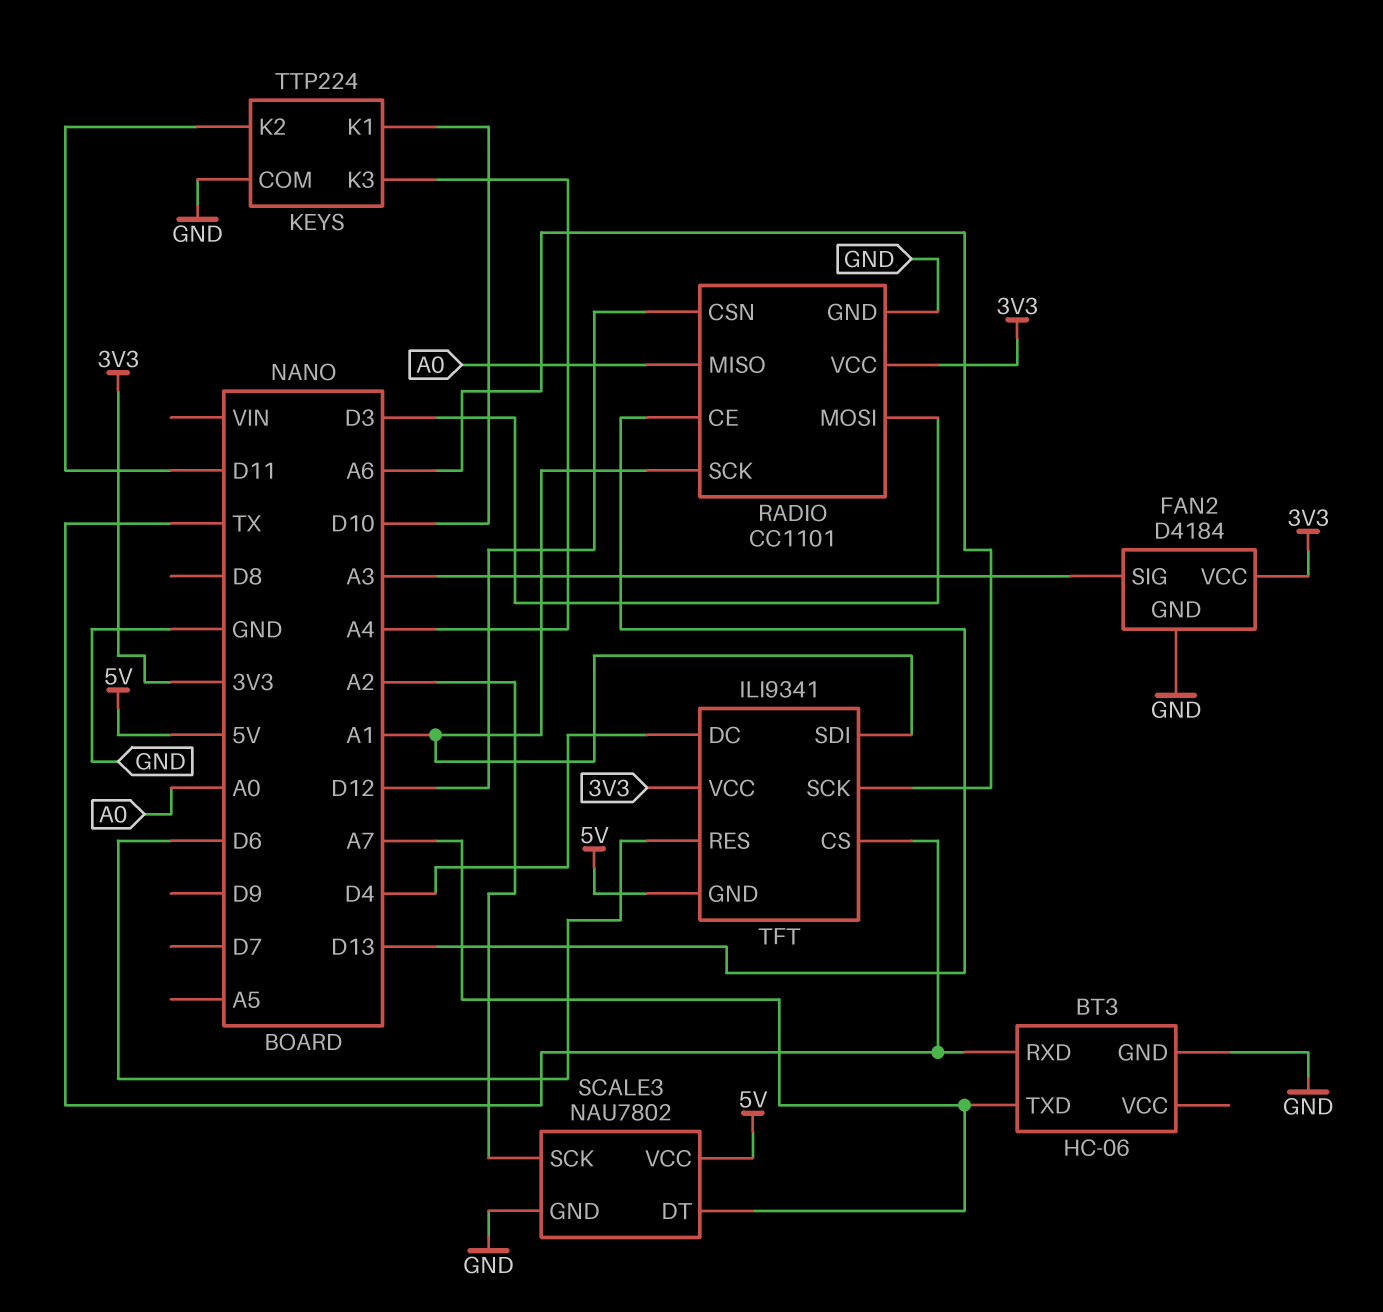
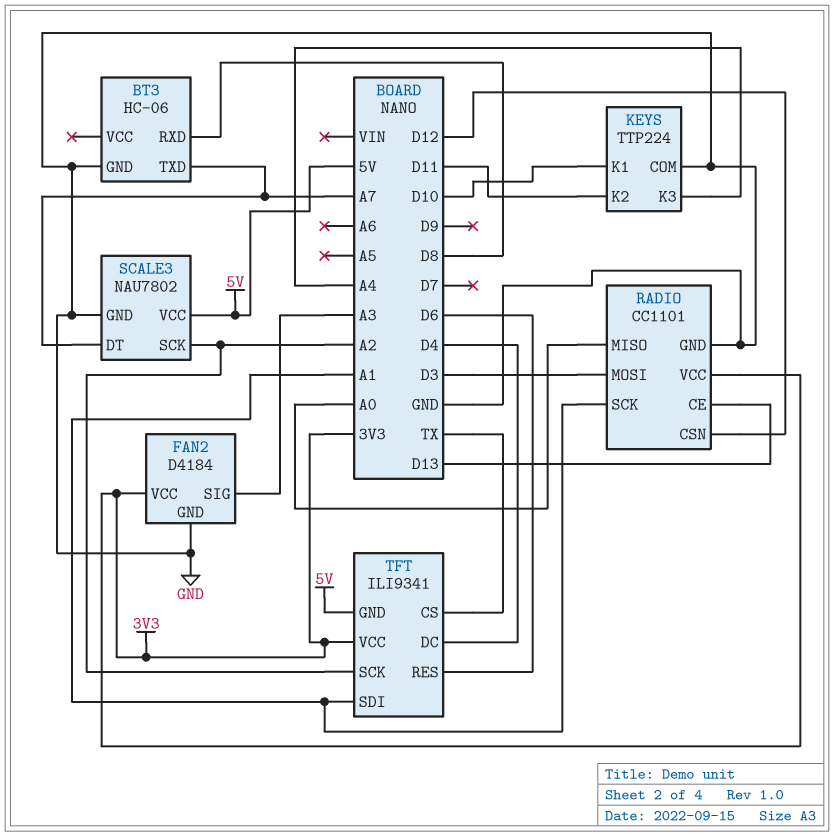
BT3 pin RXD: TX -> D8
TFT pin SCK: A6 -> A2

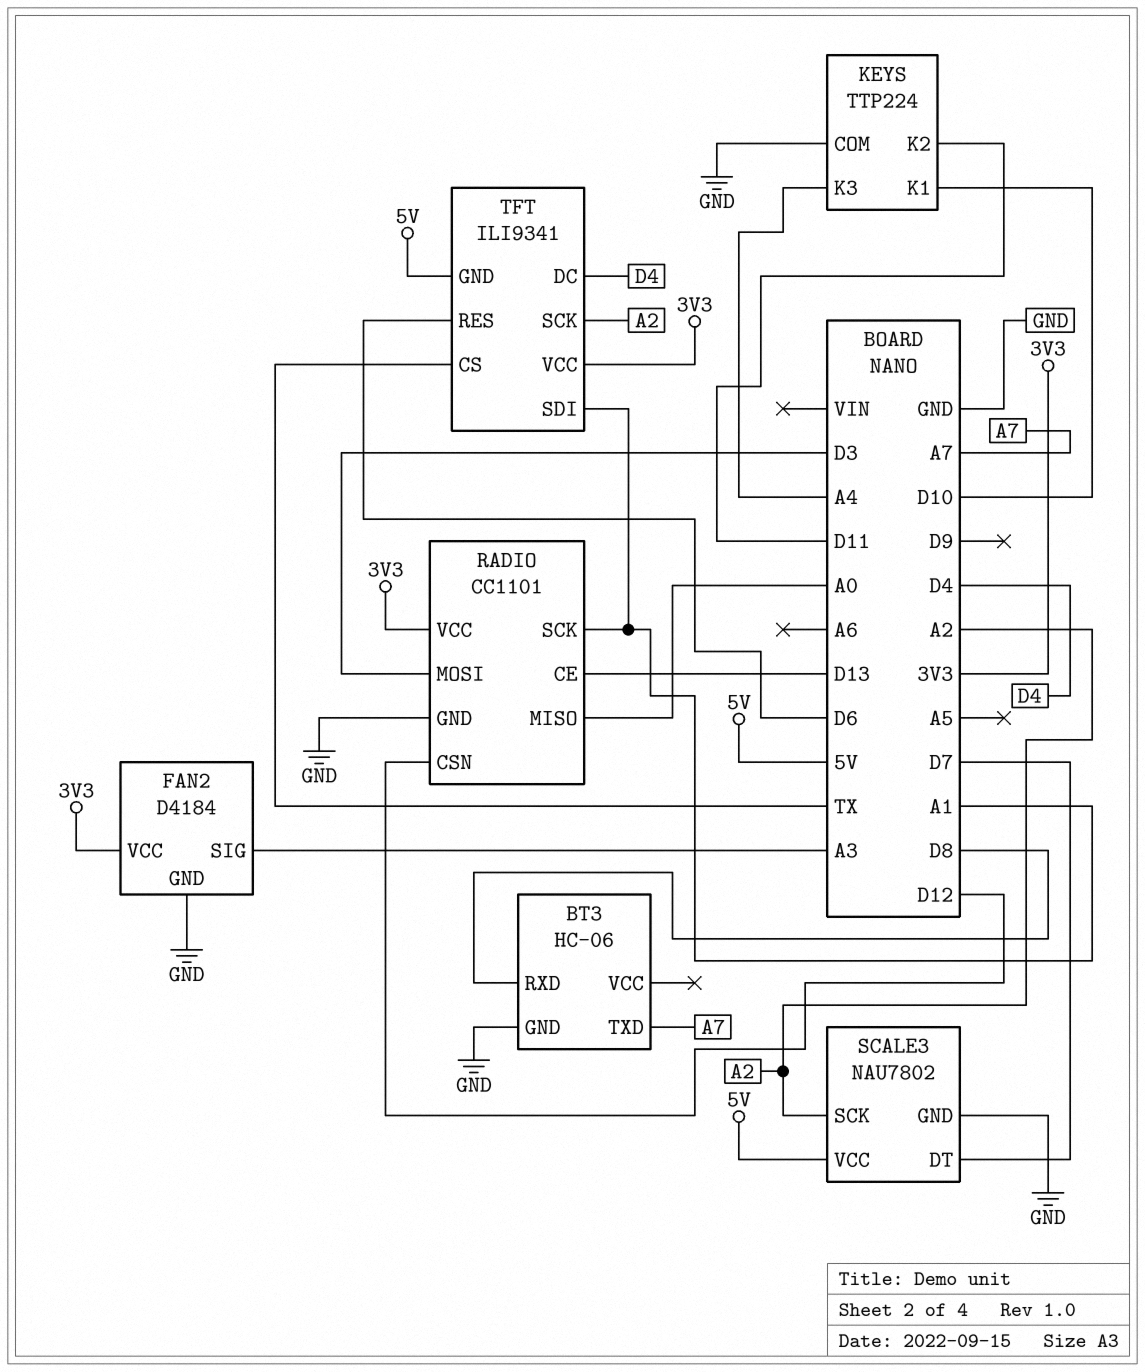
SCALE3 pin DT: A7 -> D7

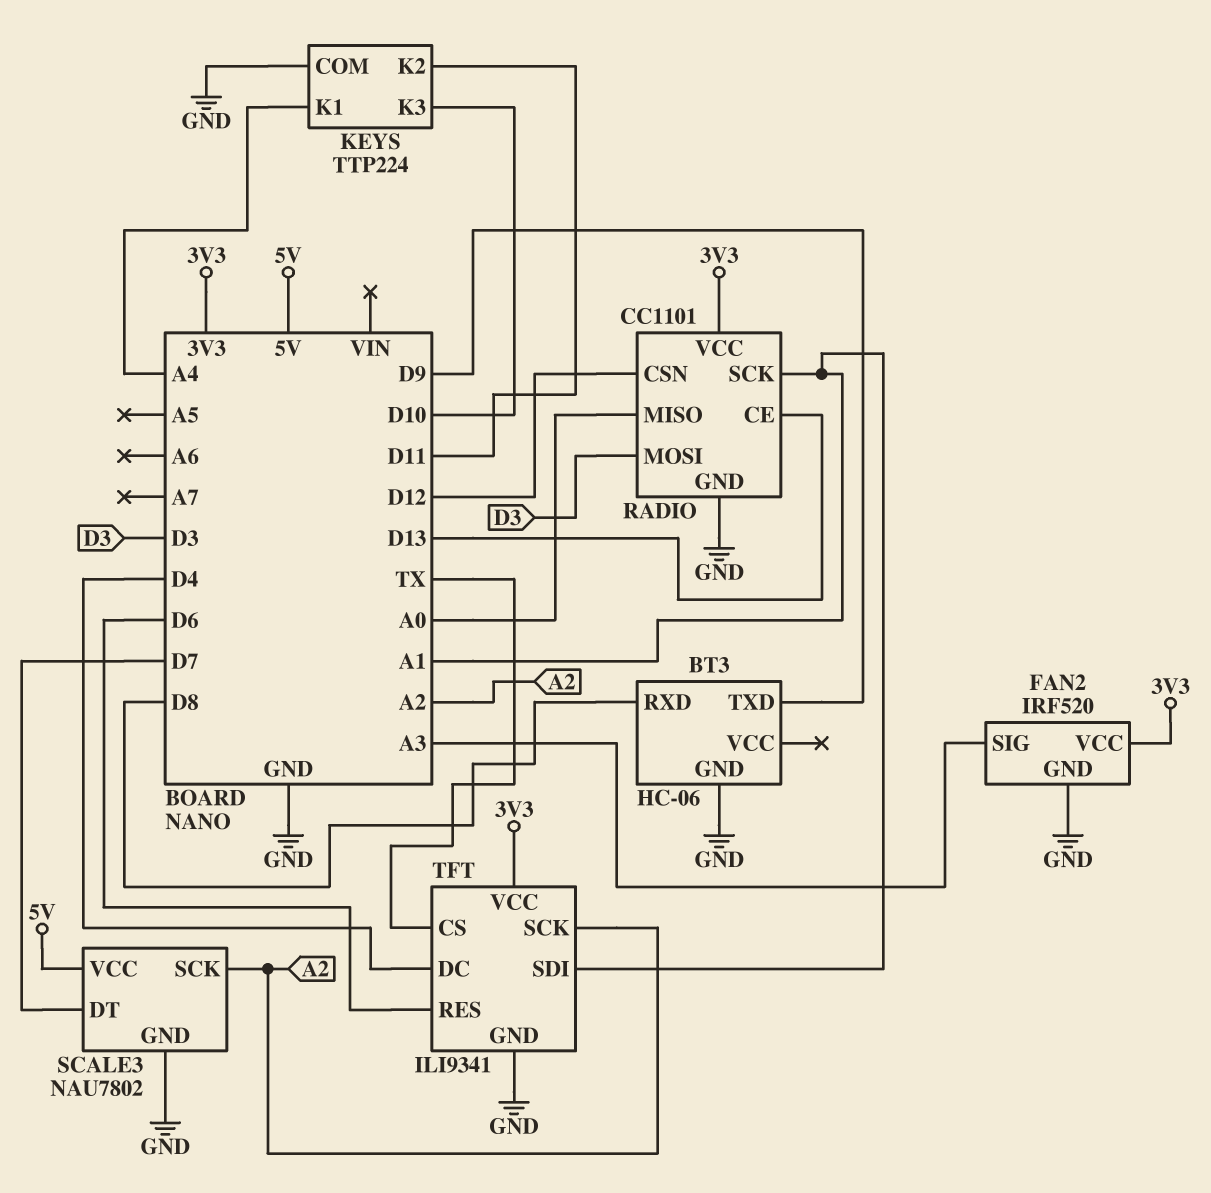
BT3 pin TXD: A7 -> D9
FAN2: D4184 -> IRF520
KEYS pin K1: D10 -> A4
KEYS pin K3: A4 -> D10
TFT pin GND: 5V -> GND

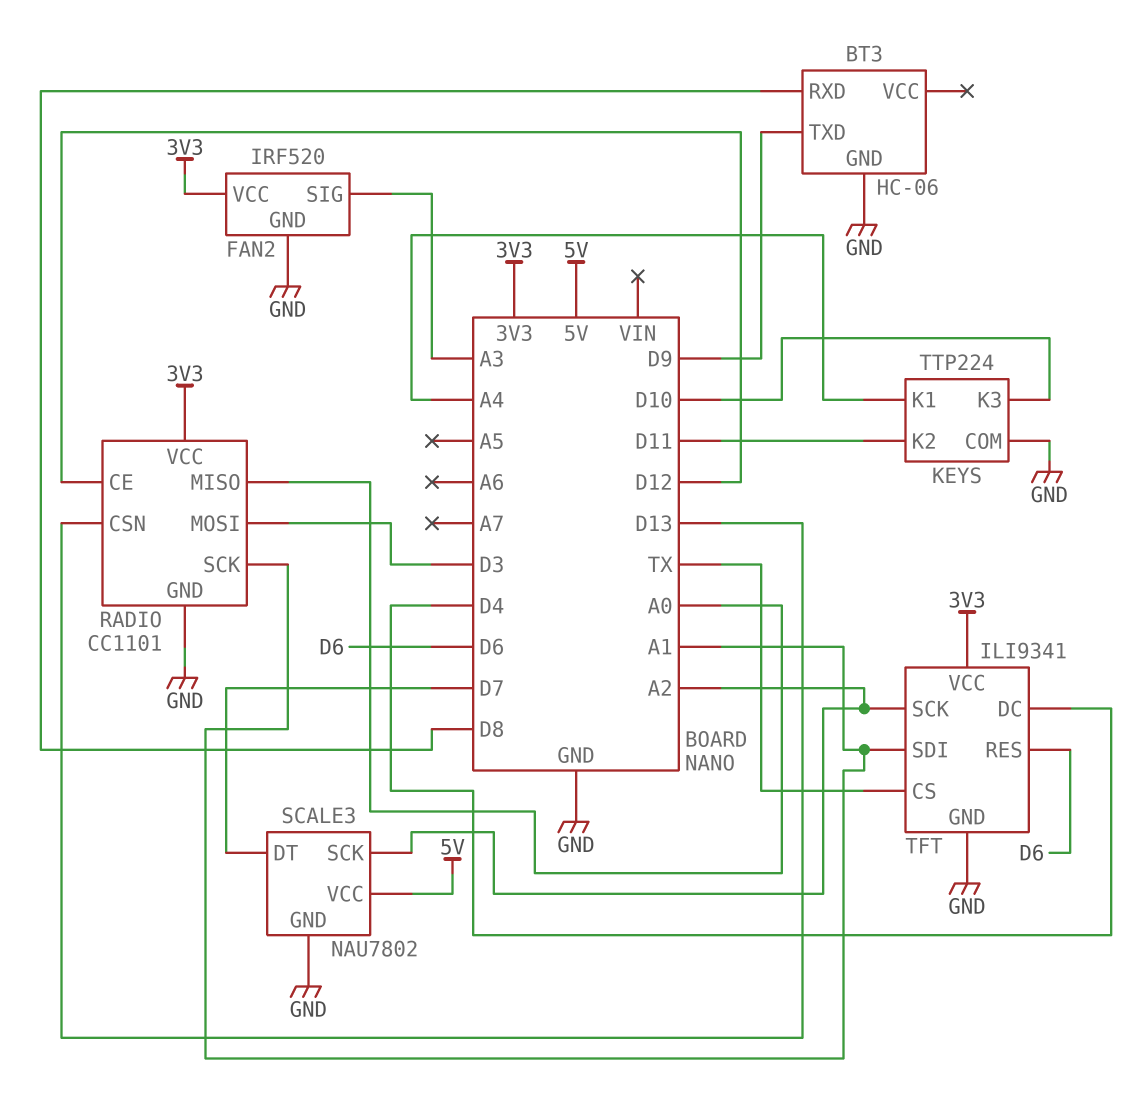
RADIO pin CE: D13 -> D12
RADIO pin CSN: D12 -> D13

